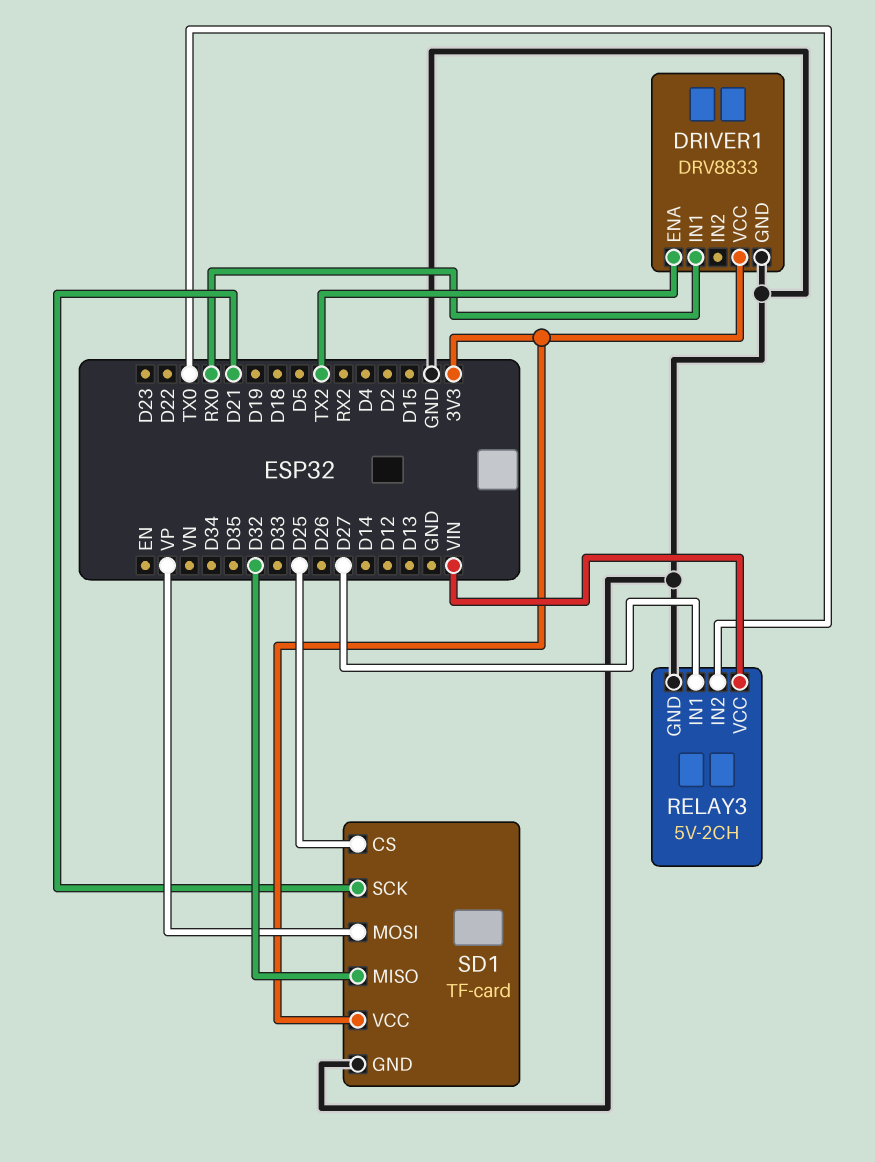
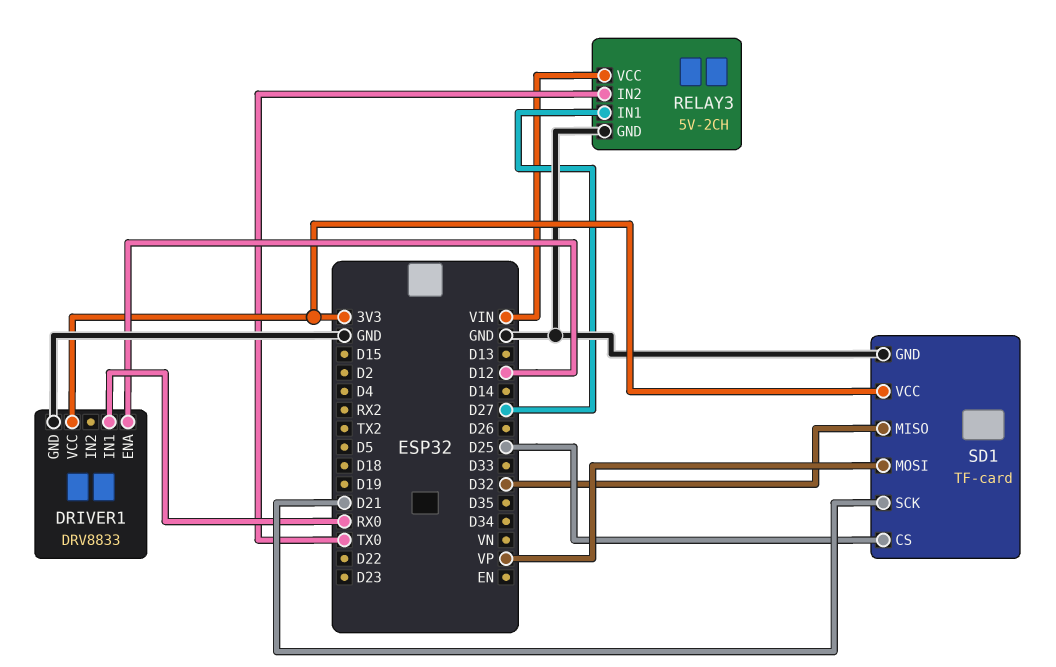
DRIVER1 pin ENA: TX2 -> D12

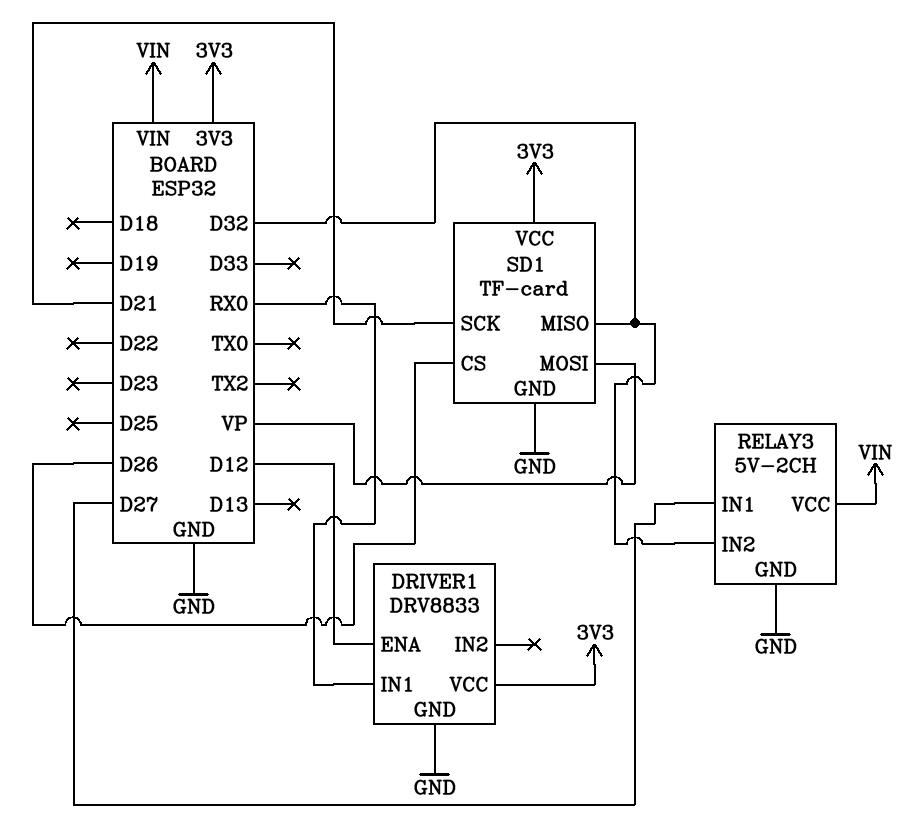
RELAY3 pin IN2: TX0 -> D32
SD1 pin CS: D25 -> D26

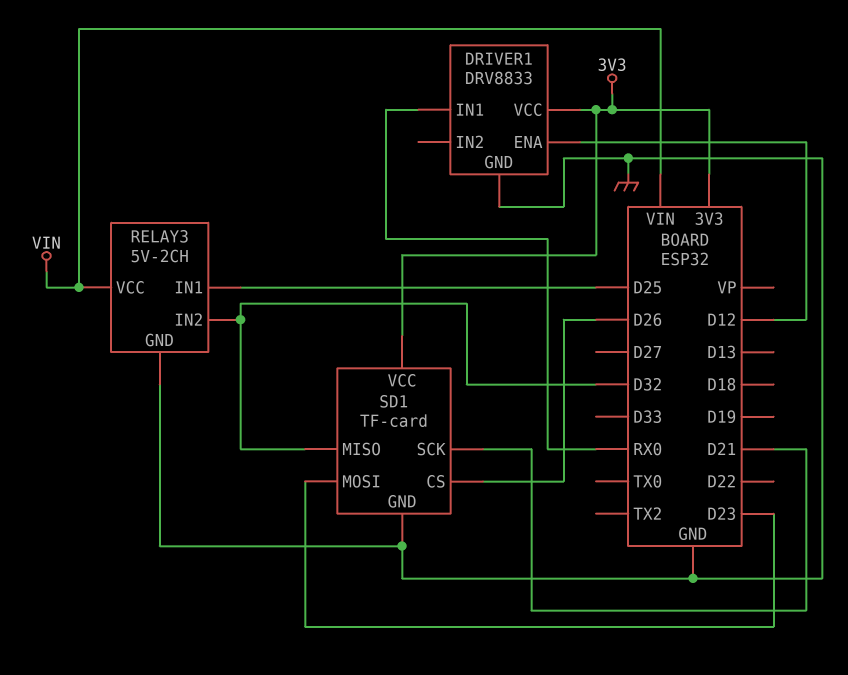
RELAY3 pin IN1: D27 -> D25
SD1 pin MOSI: VP -> D23

